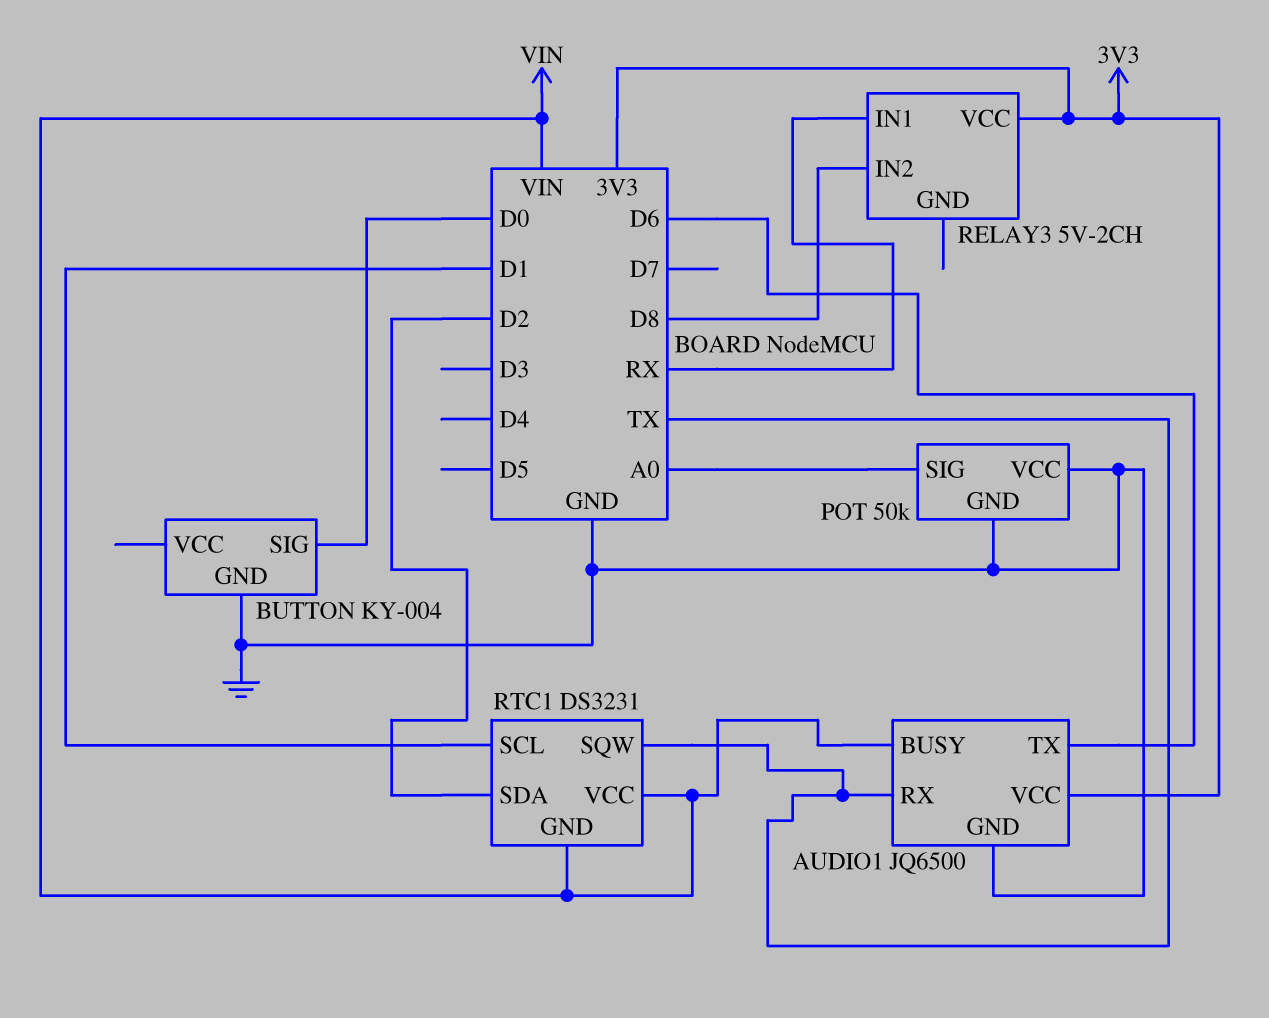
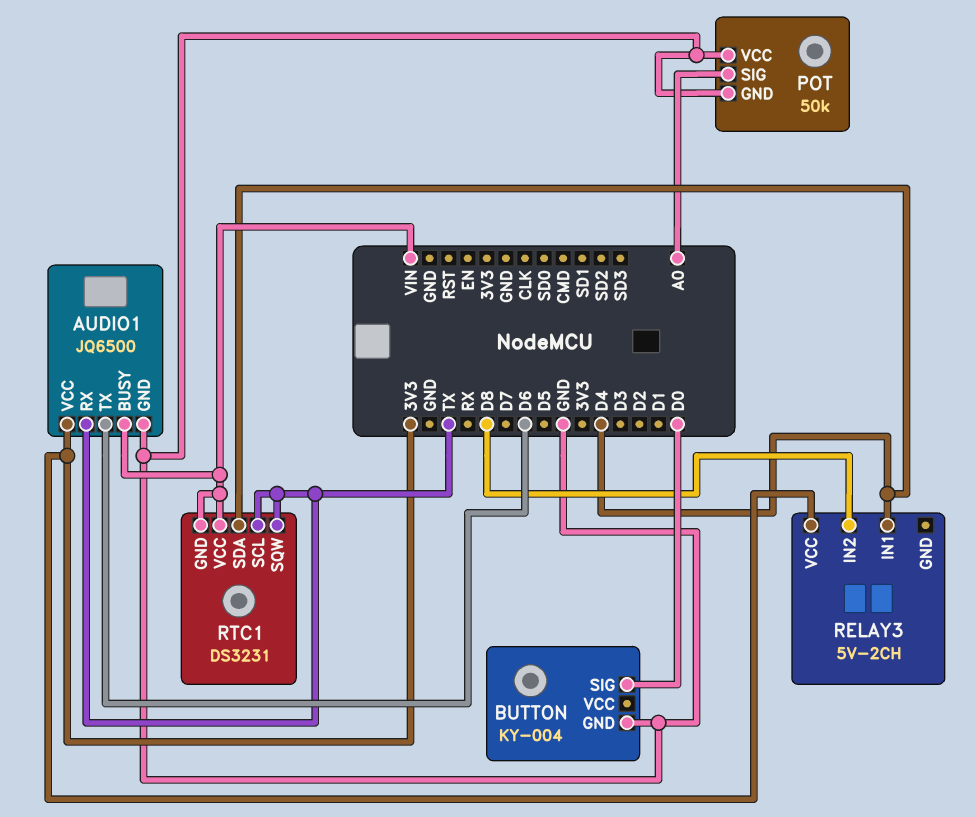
RELAY3 pin IN1: RX -> D4
RTC1 pin SCL: D1 -> TX
RTC1 pin SDA: D2 -> D4

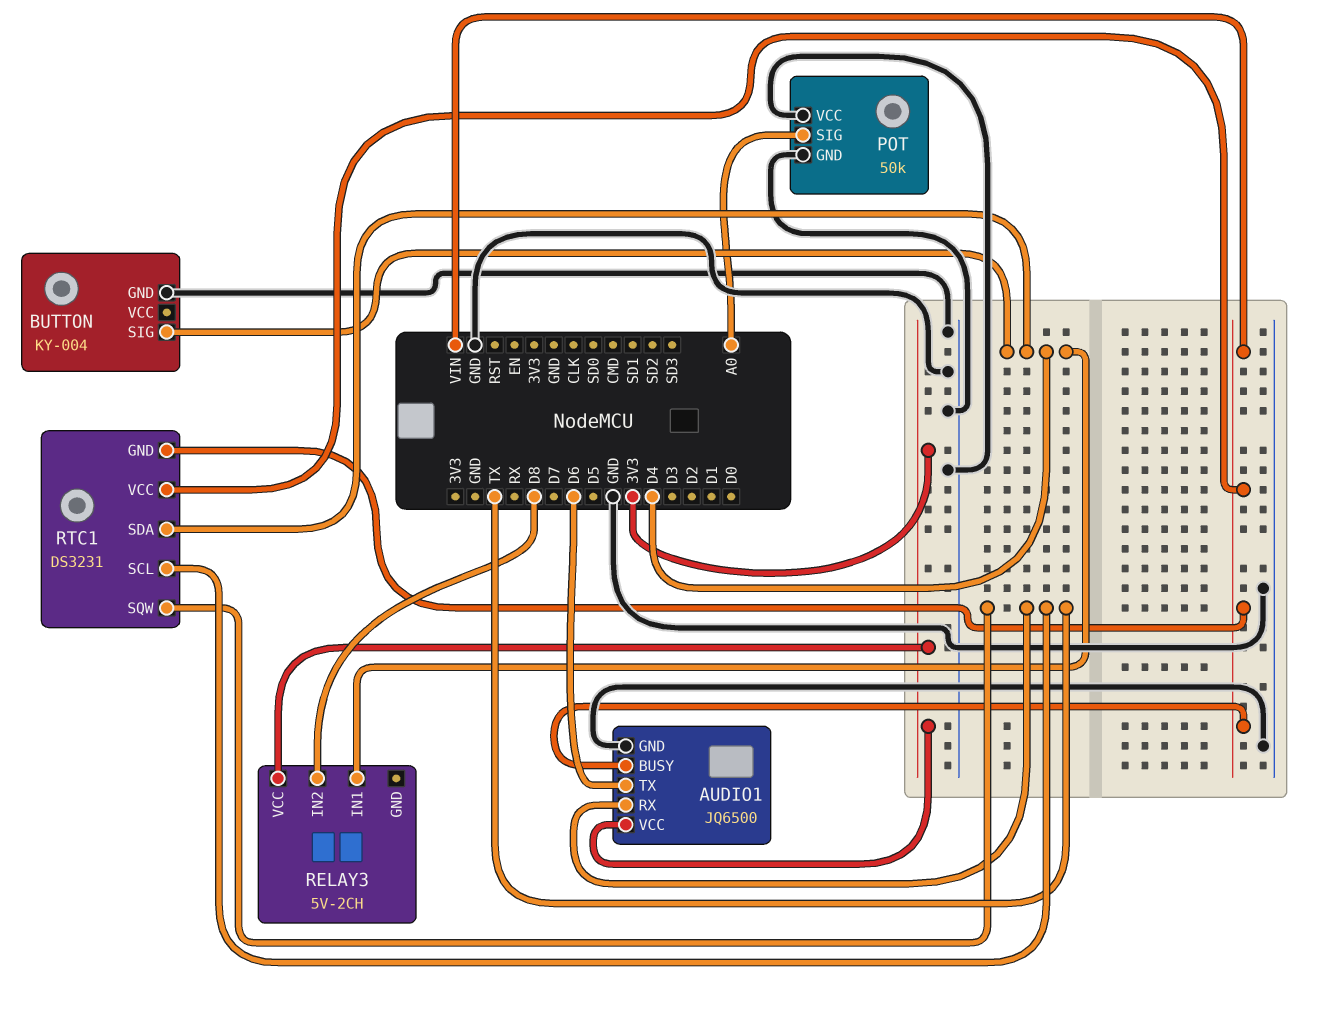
BUTTON pin SIG: D0 -> D4

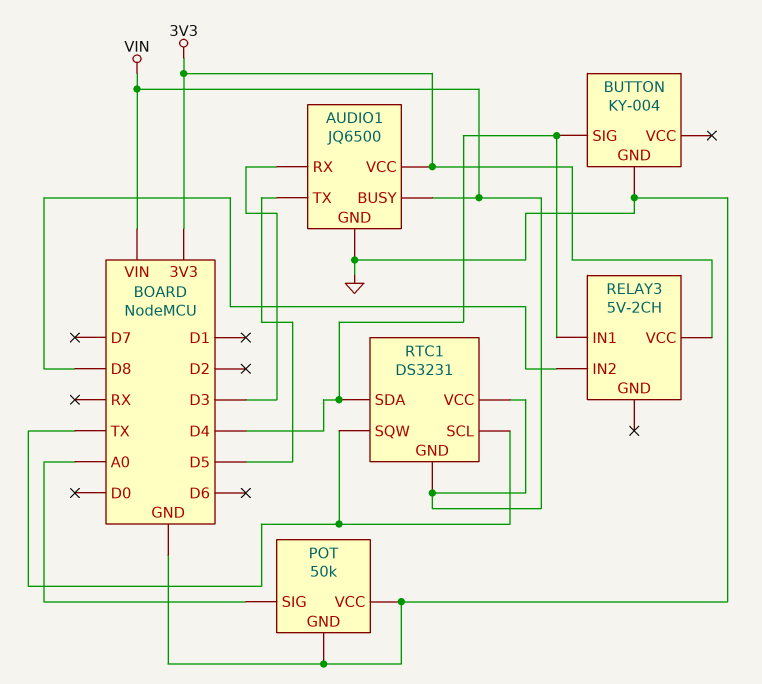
AUDIO1 pin RX: TX -> D3
AUDIO1 pin TX: D6 -> D5

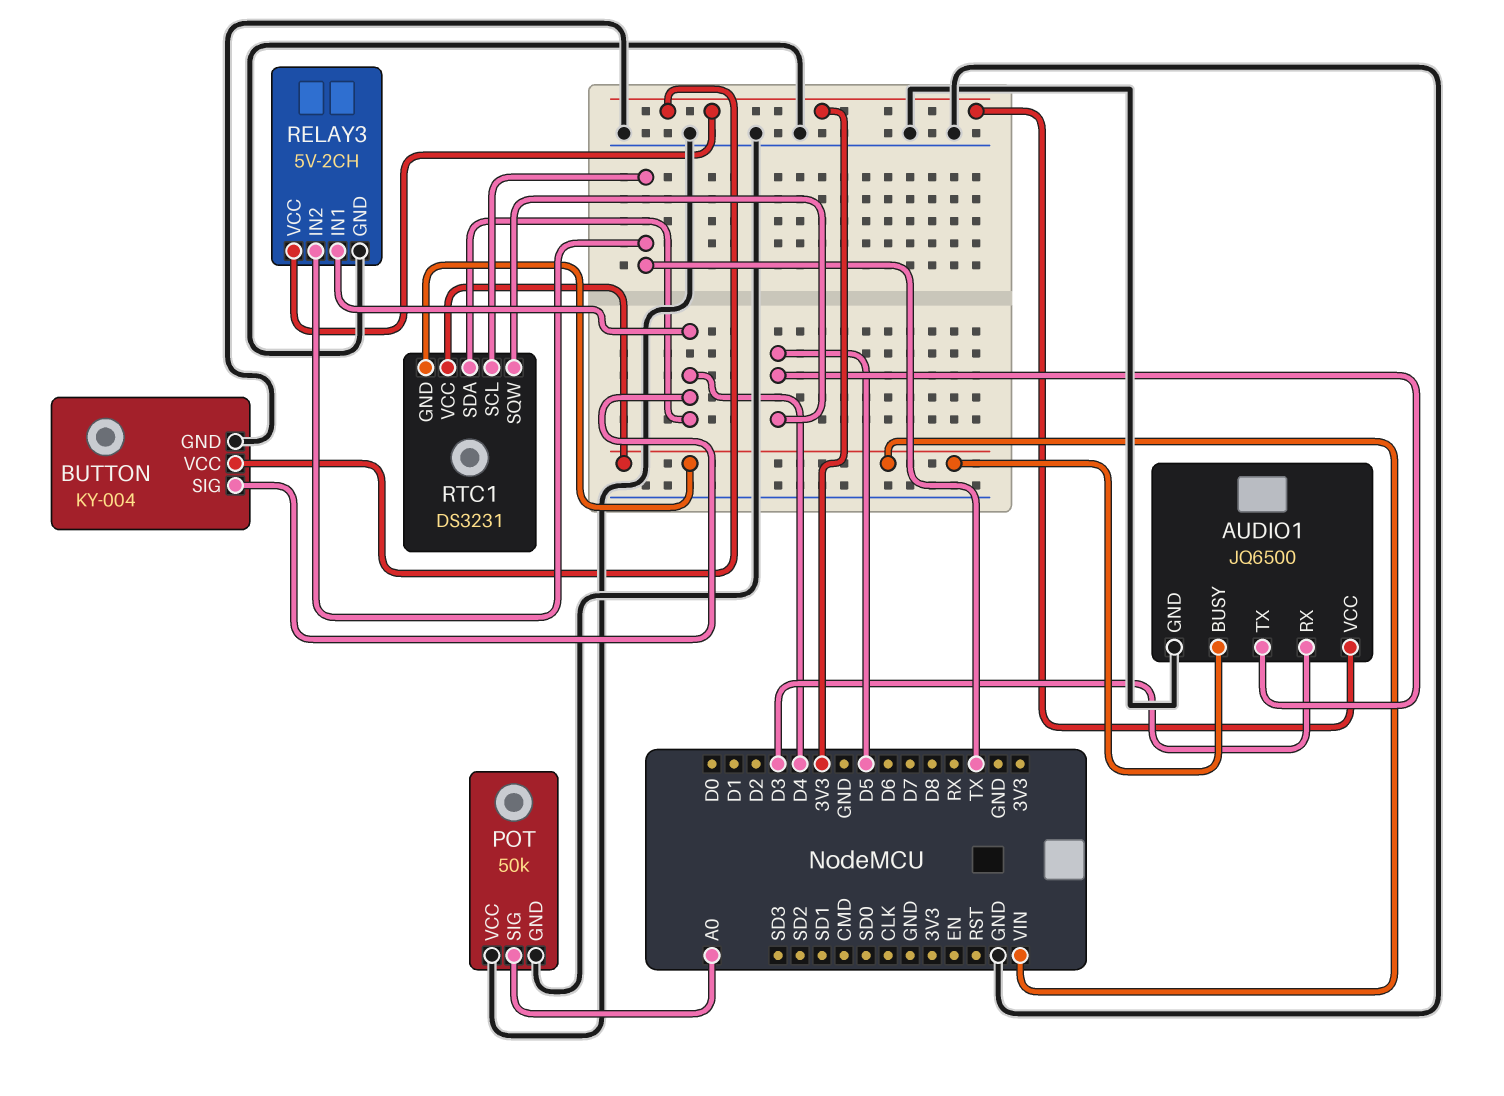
BUTTON pin VCC: none -> 3V3
RELAY3 pin GND: none -> GND
RELAY3 pin IN2: D8 -> TX
RTC1 pin SQW: TX -> D5

